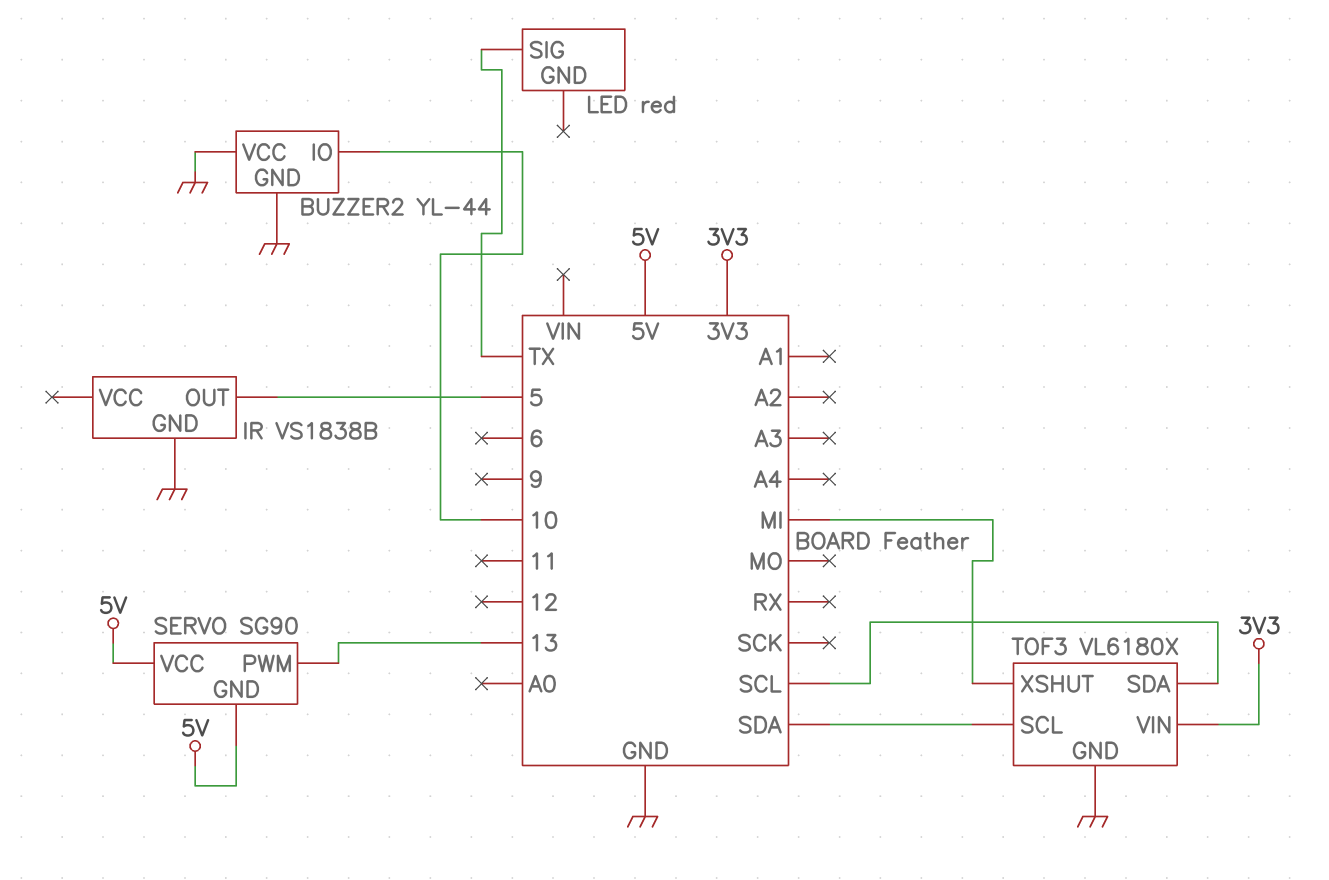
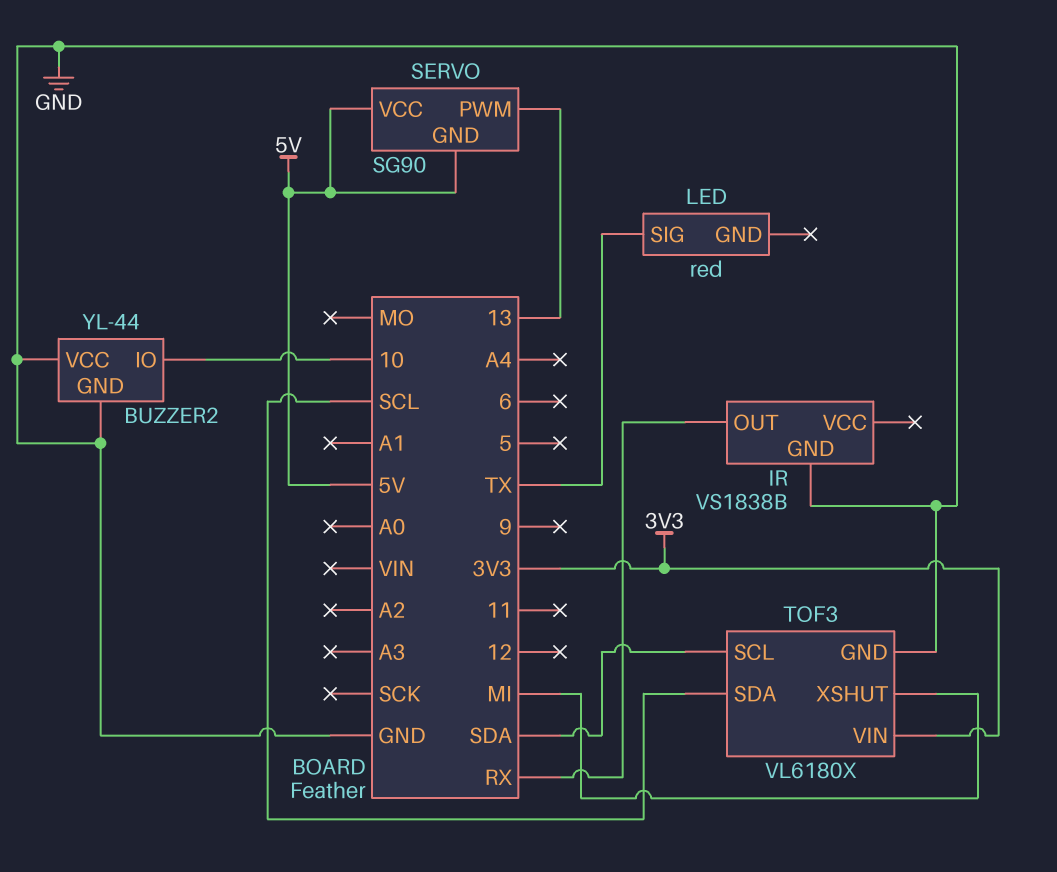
IR pin OUT: 5 -> RX

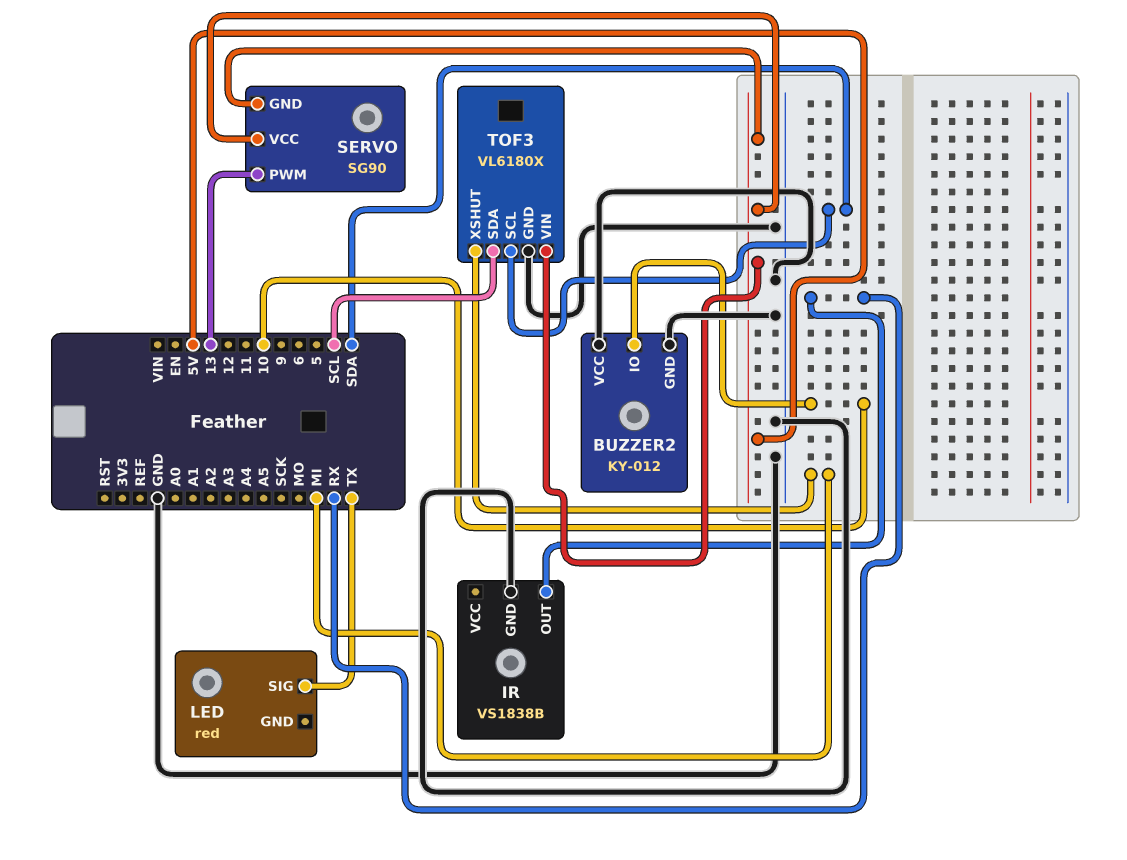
BUZZER2: YL-44 -> KY-012
TOF3 pin VIN: 3V3 -> 5V

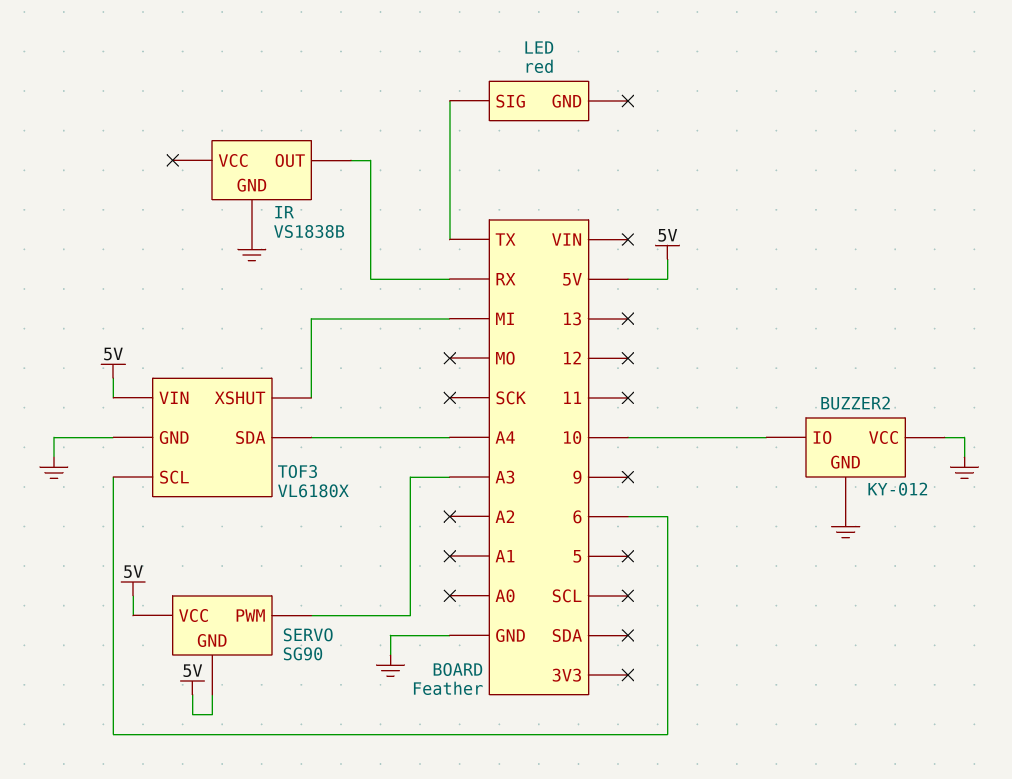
SERVO pin PWM: 13 -> A3
TOF3 pin SCL: SDA -> 6
TOF3 pin SDA: SCL -> A4

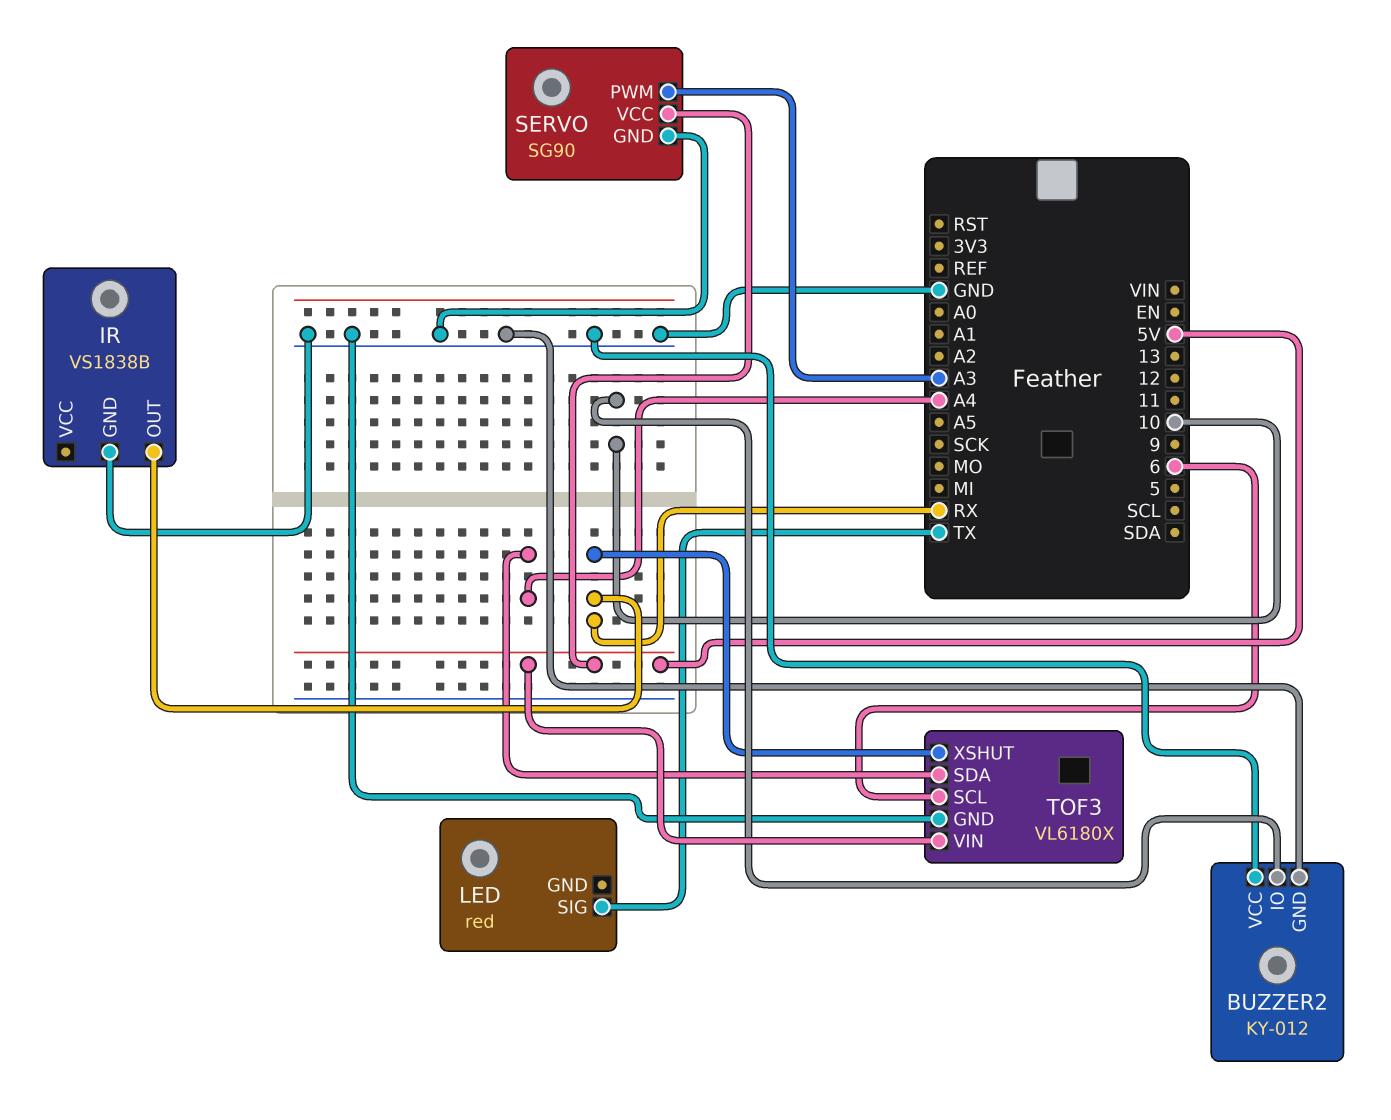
SERVO pin GND: 5V -> GND
TOF3 pin XSHUT: MI -> RX

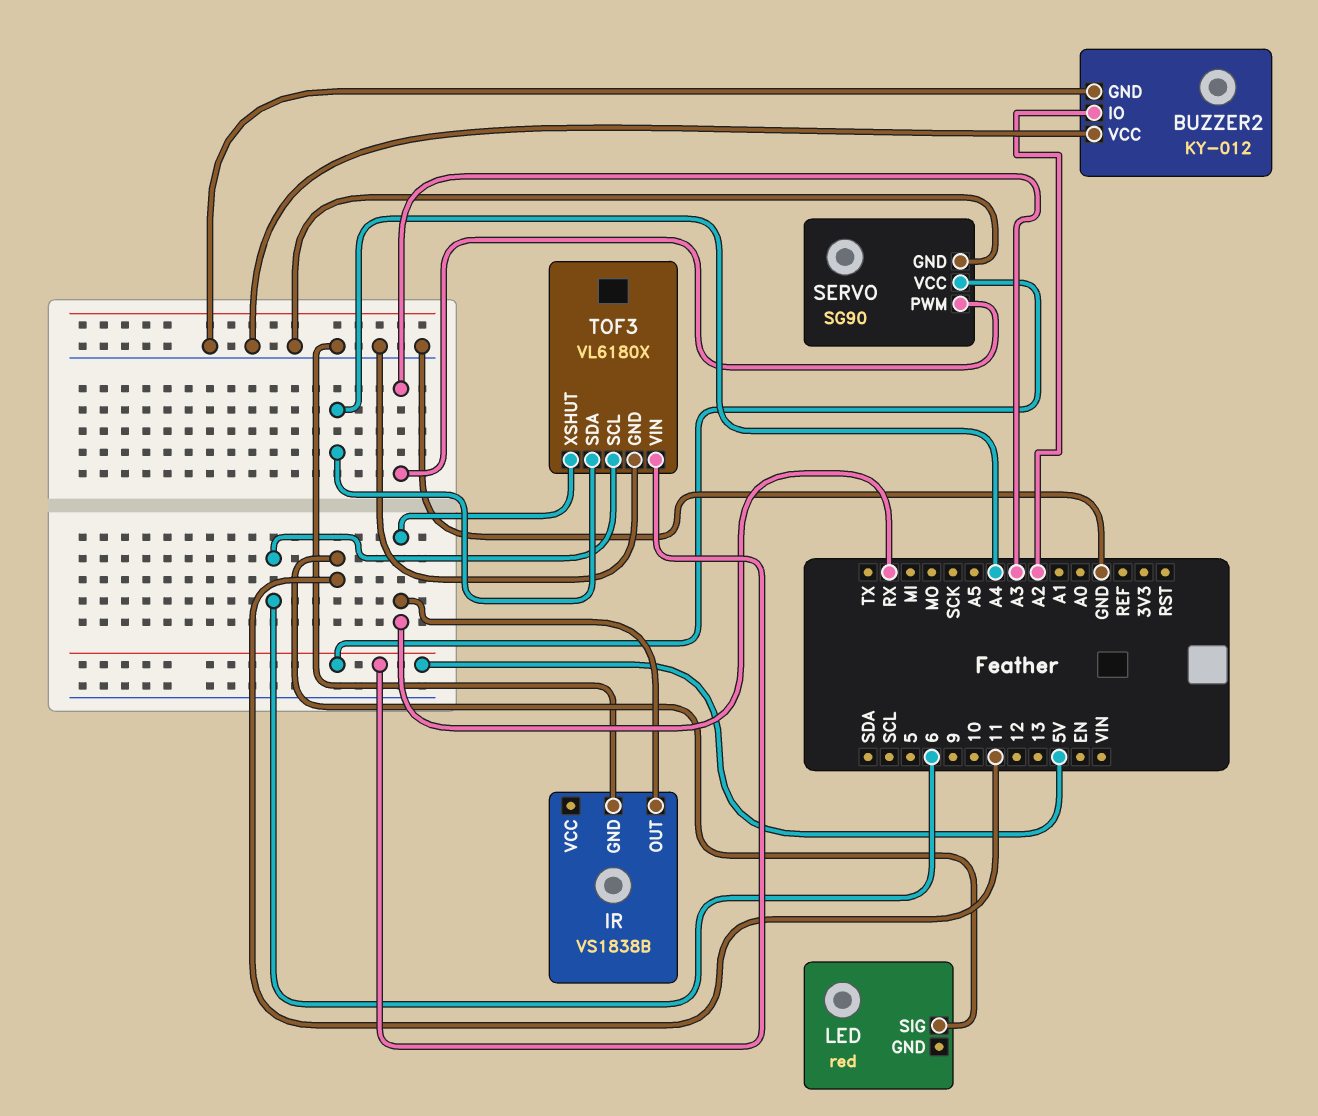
BUZZER2 pin IO: 10 -> A2
LED pin SIG: TX -> 11

